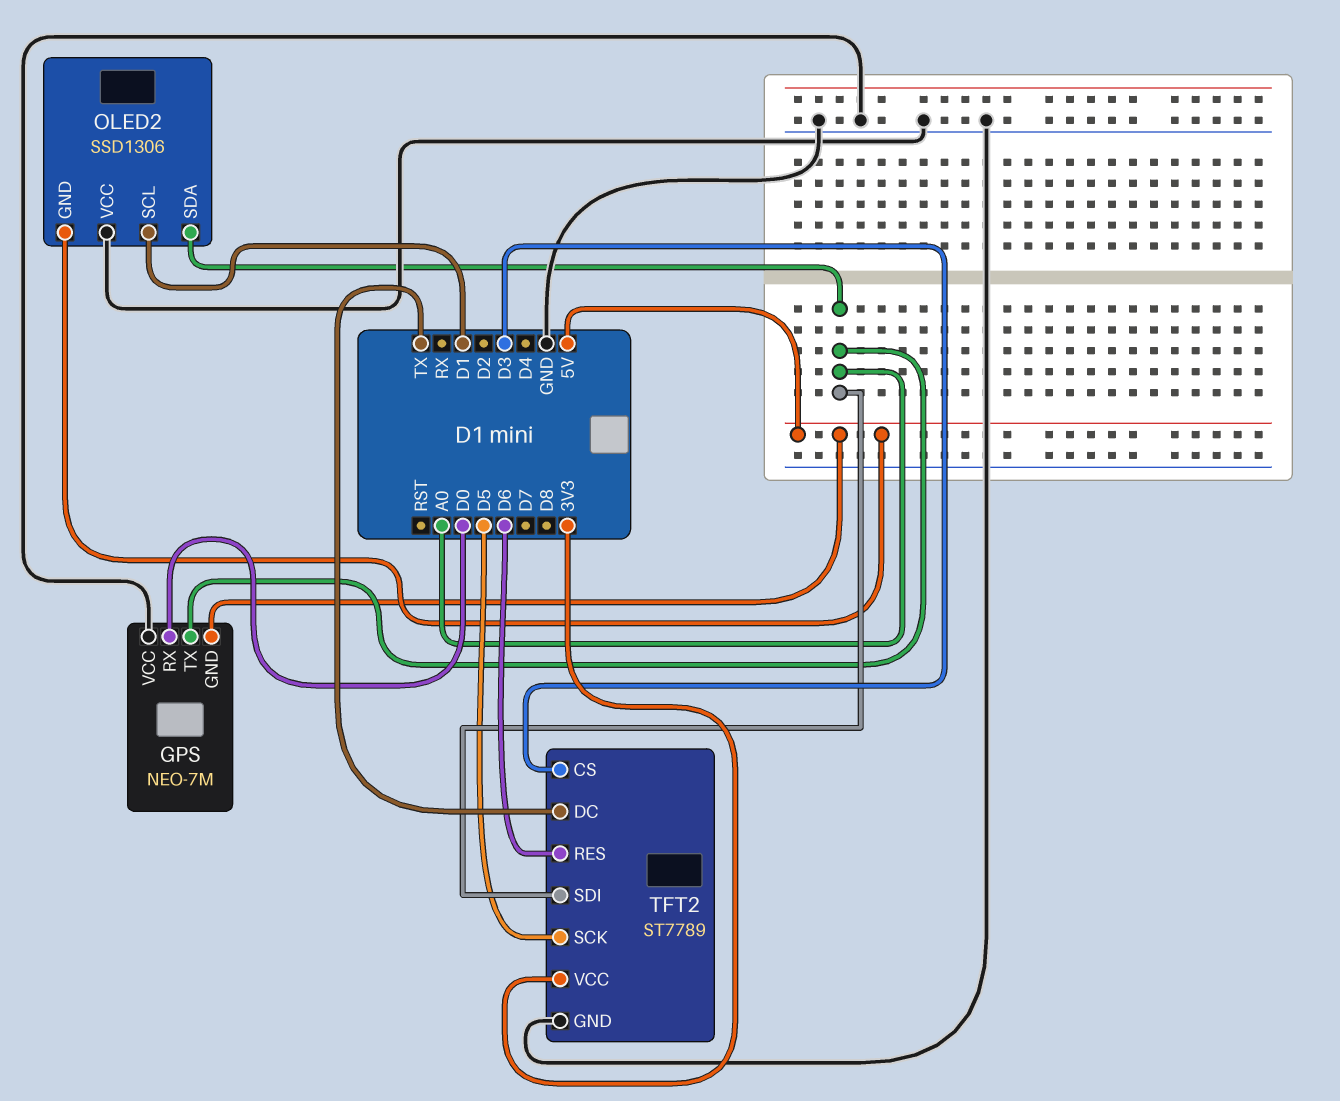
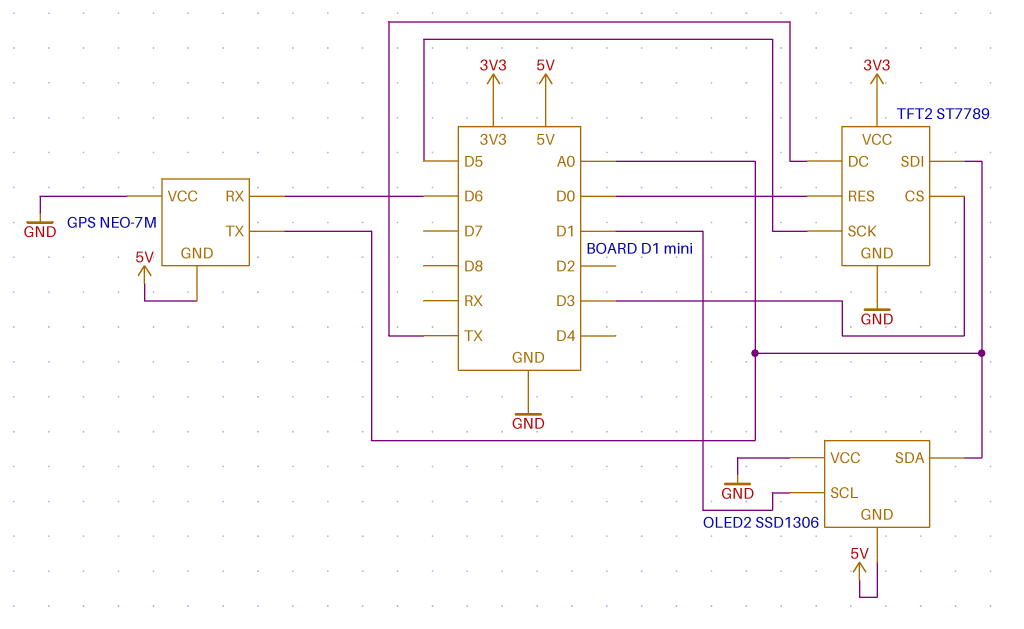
GPS pin RX: D0 -> D6
TFT2 pin RES: D6 -> D0

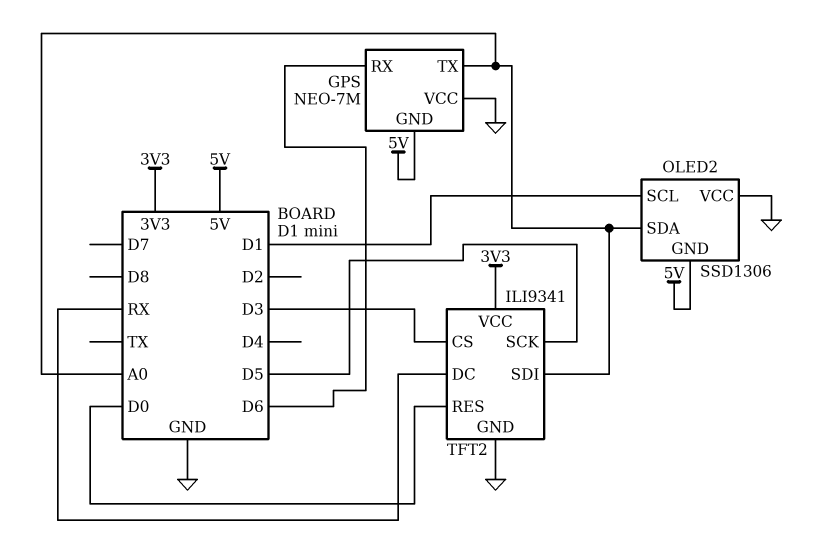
TFT2: ST7789 -> ILI9341
TFT2 pin DC: TX -> RX

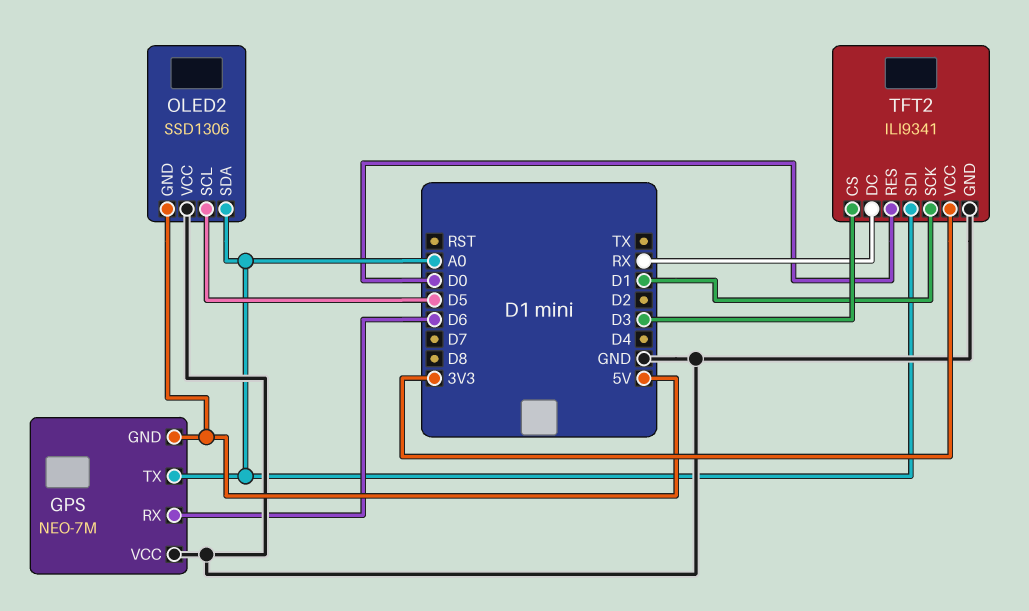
OLED2 pin SCL: D1 -> D5
TFT2 pin SCK: D5 -> D1

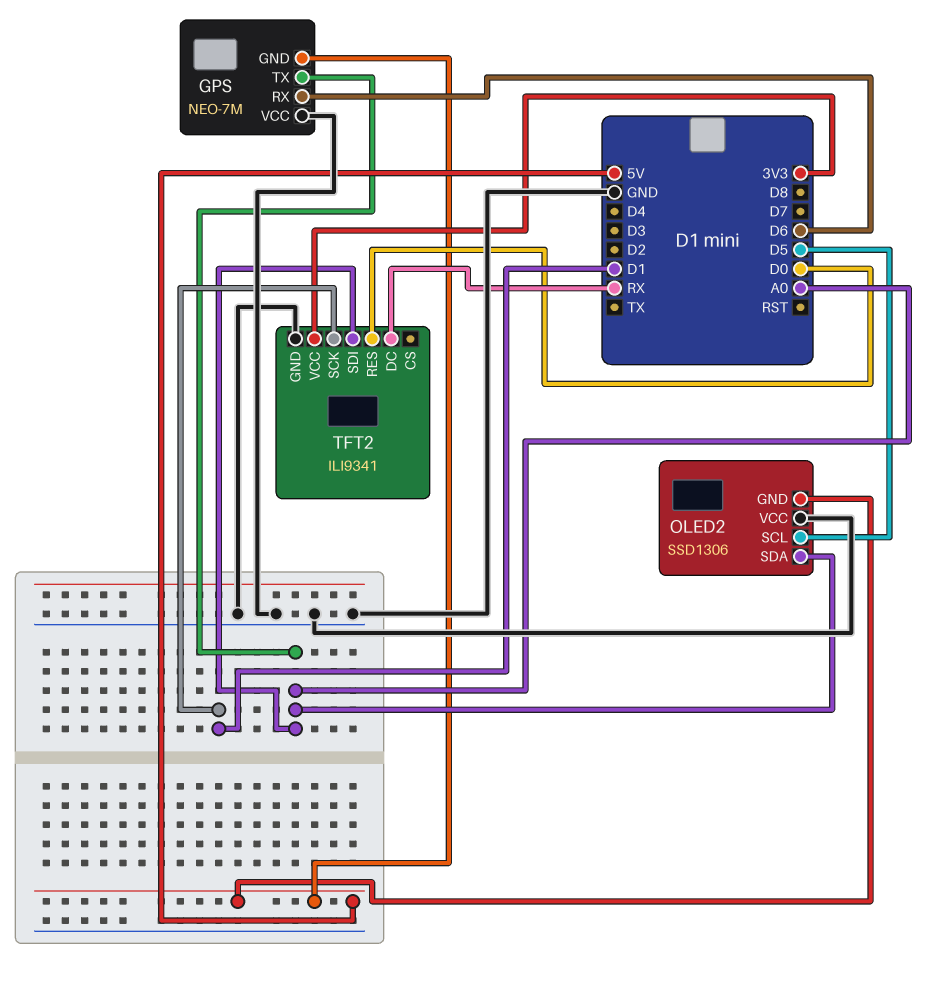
TFT2 pin CS: D3 -> none

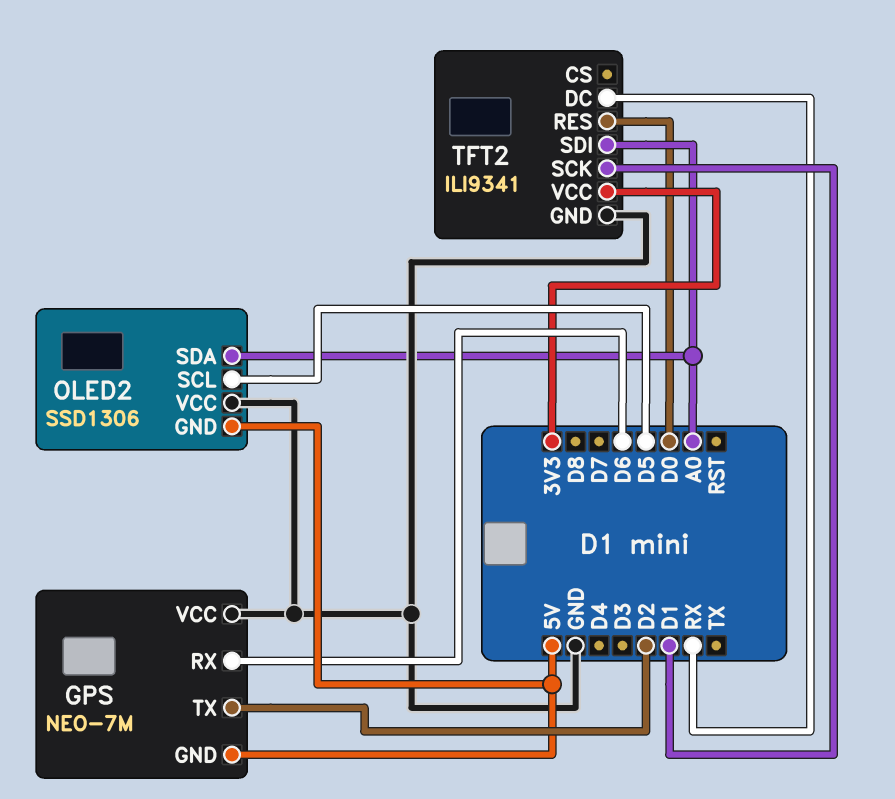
GPS pin TX: A0 -> D2

